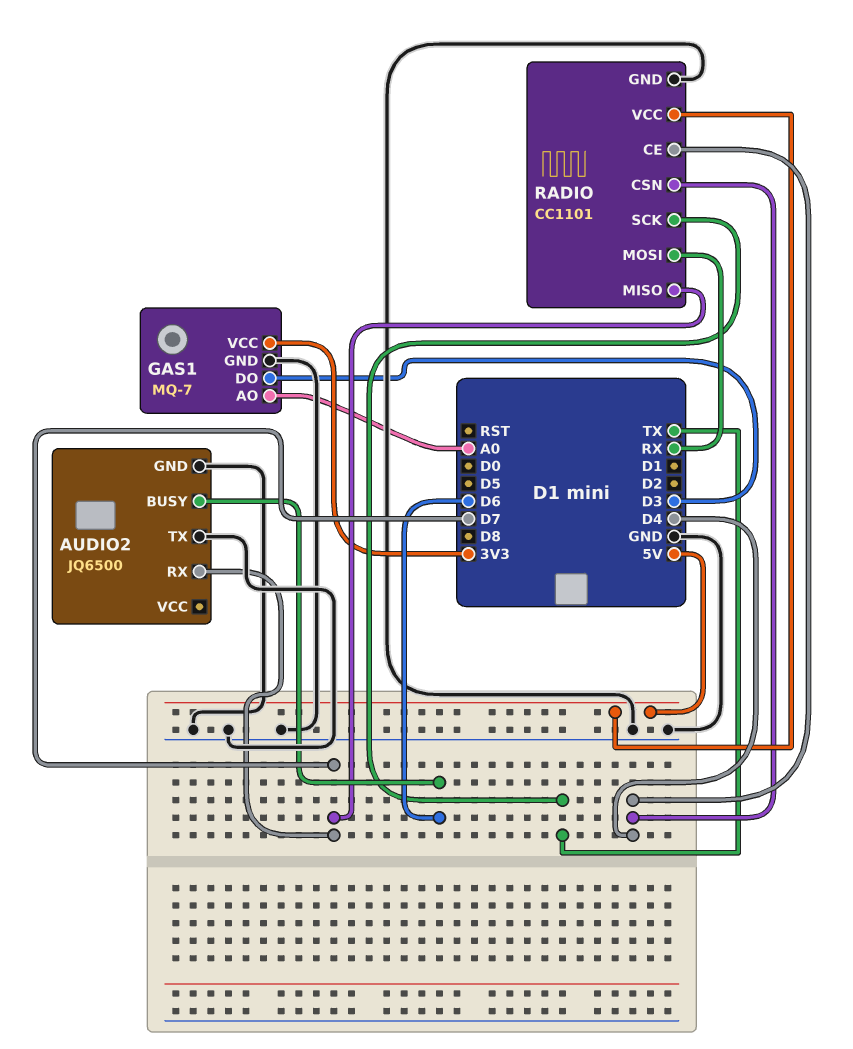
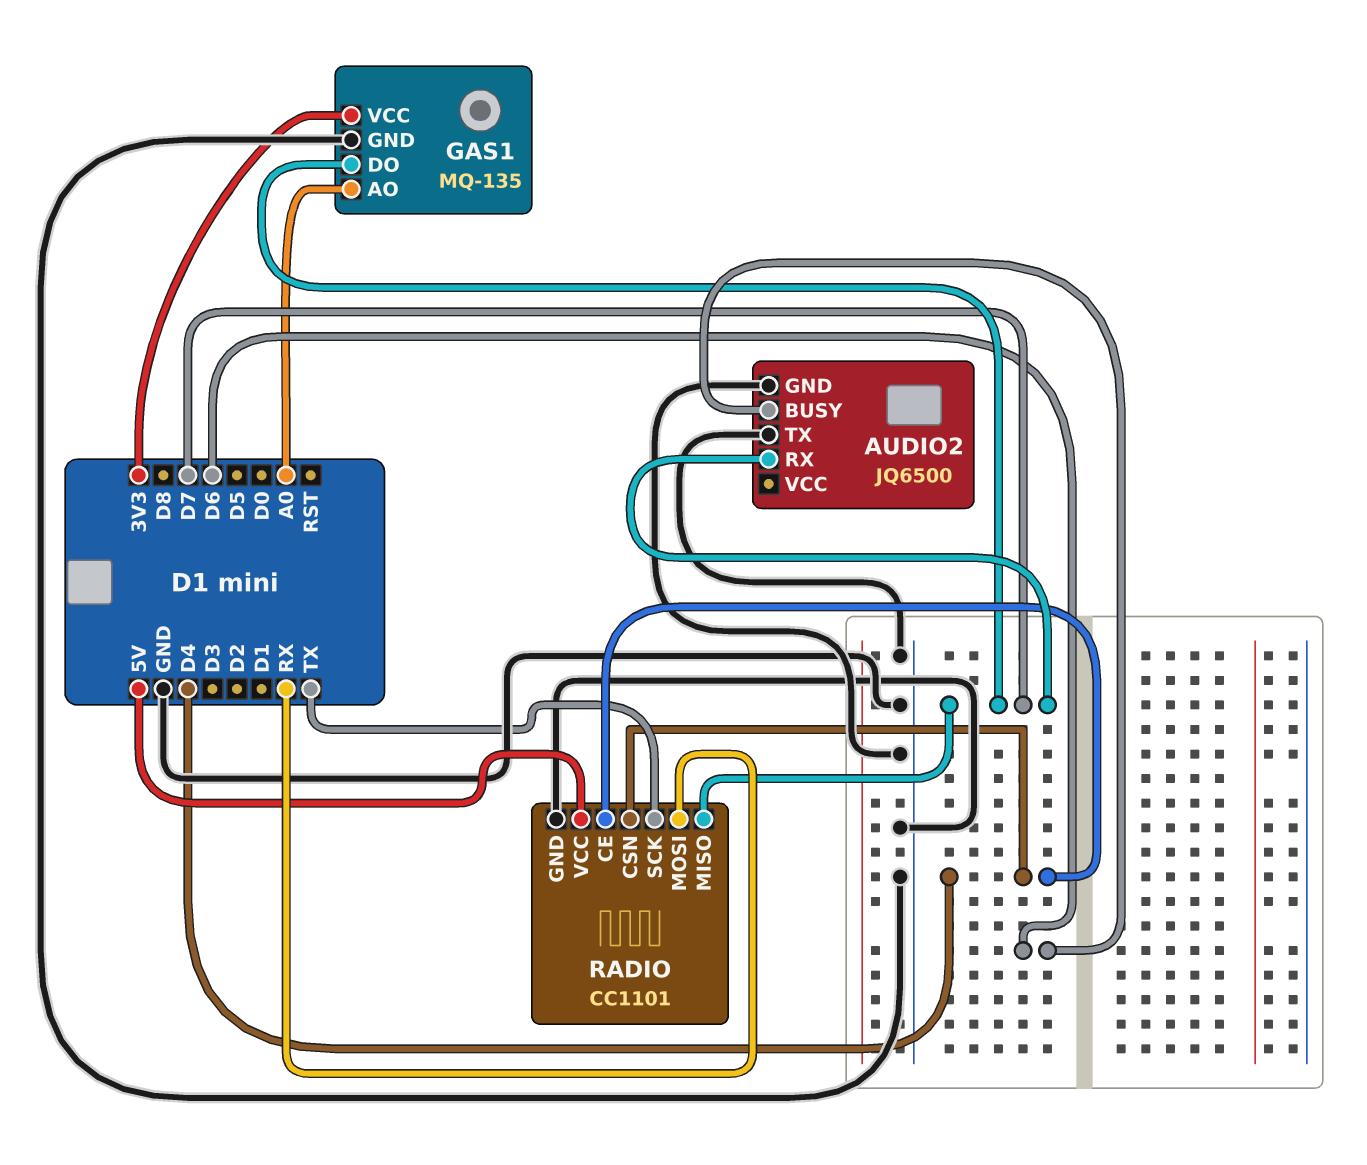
GAS1: MQ-7 -> MQ-135
GAS1 pin DO: D3 -> D7

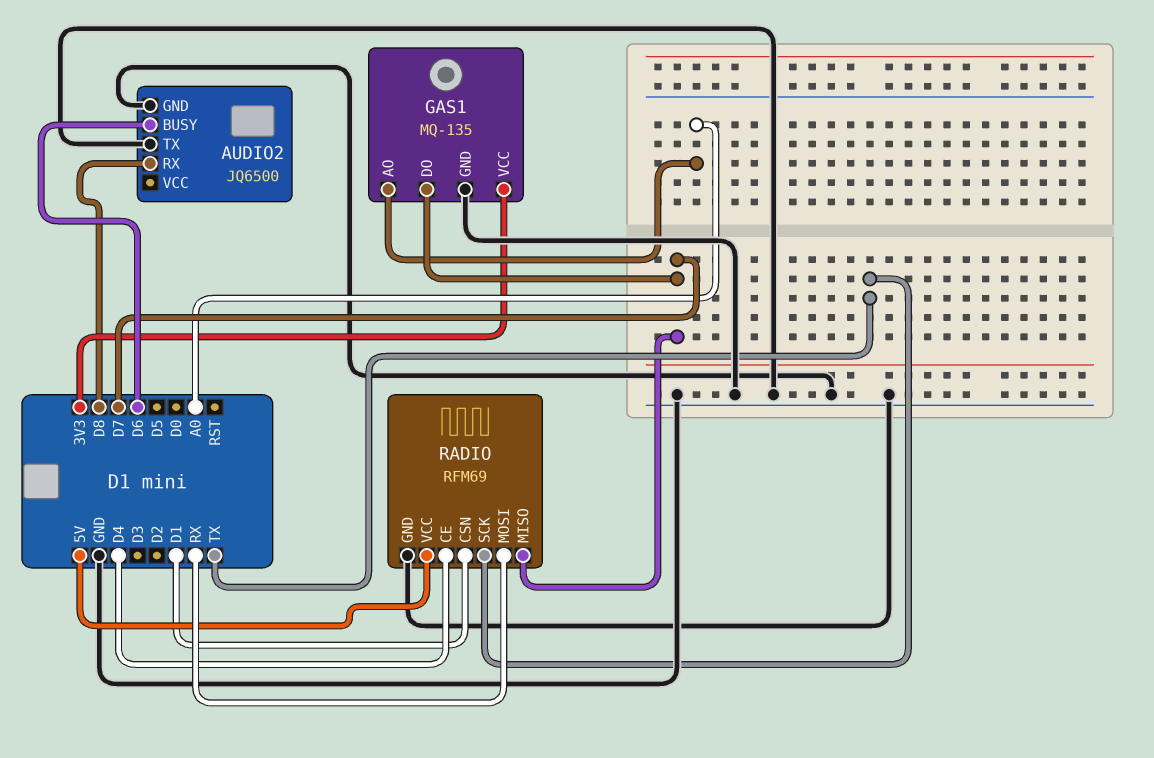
AUDIO2 pin RX: D7 -> D8
RADIO: CC1101 -> RFM69
RADIO pin CSN: D4 -> D1

